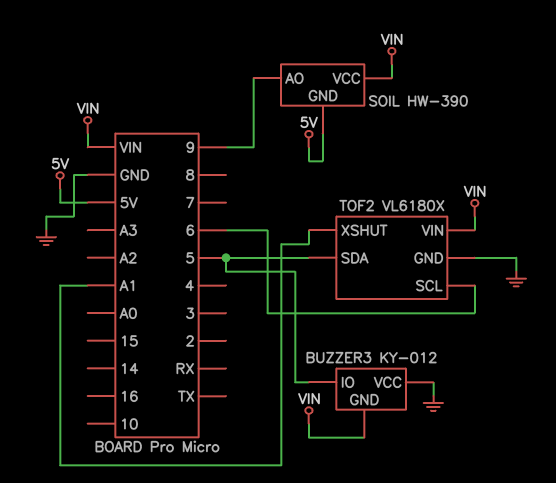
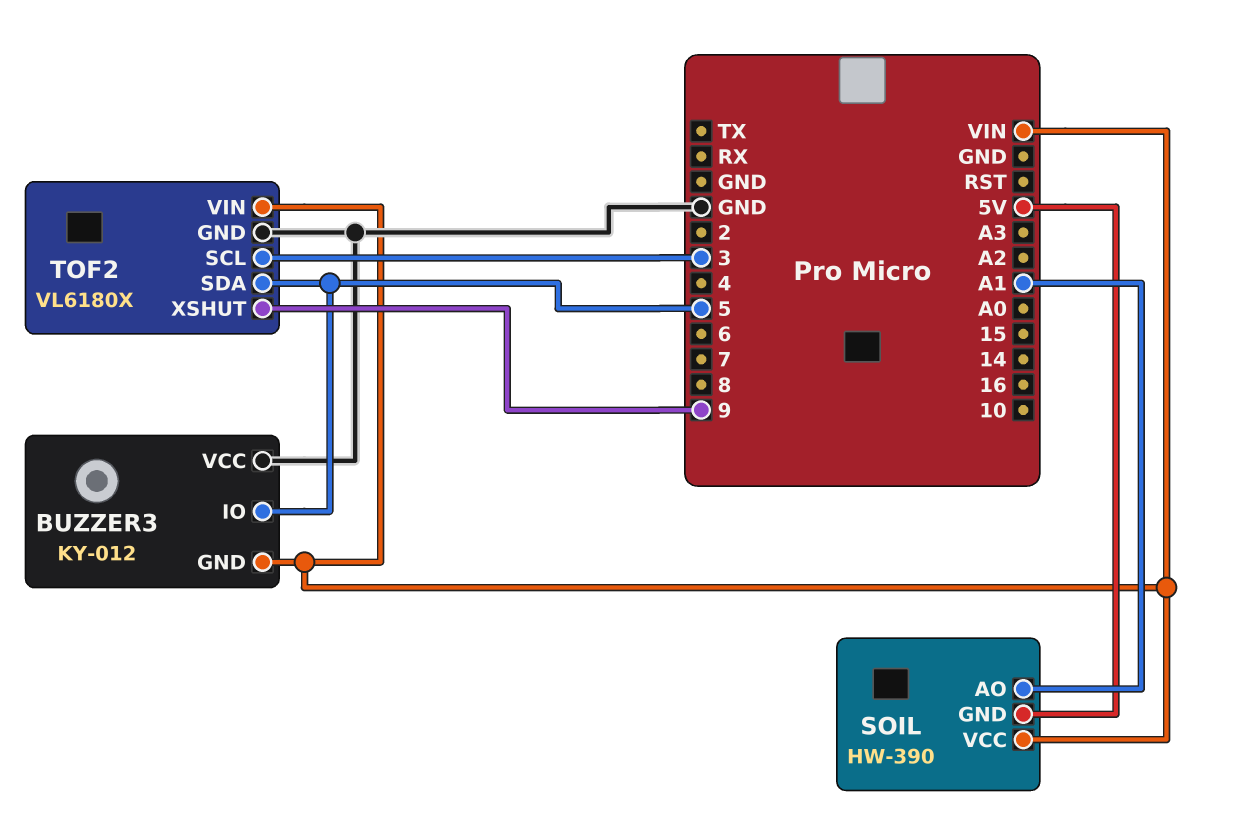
SOIL pin AO: 9 -> A1
TOF2 pin SCL: 6 -> 3
TOF2 pin XSHUT: A1 -> 9

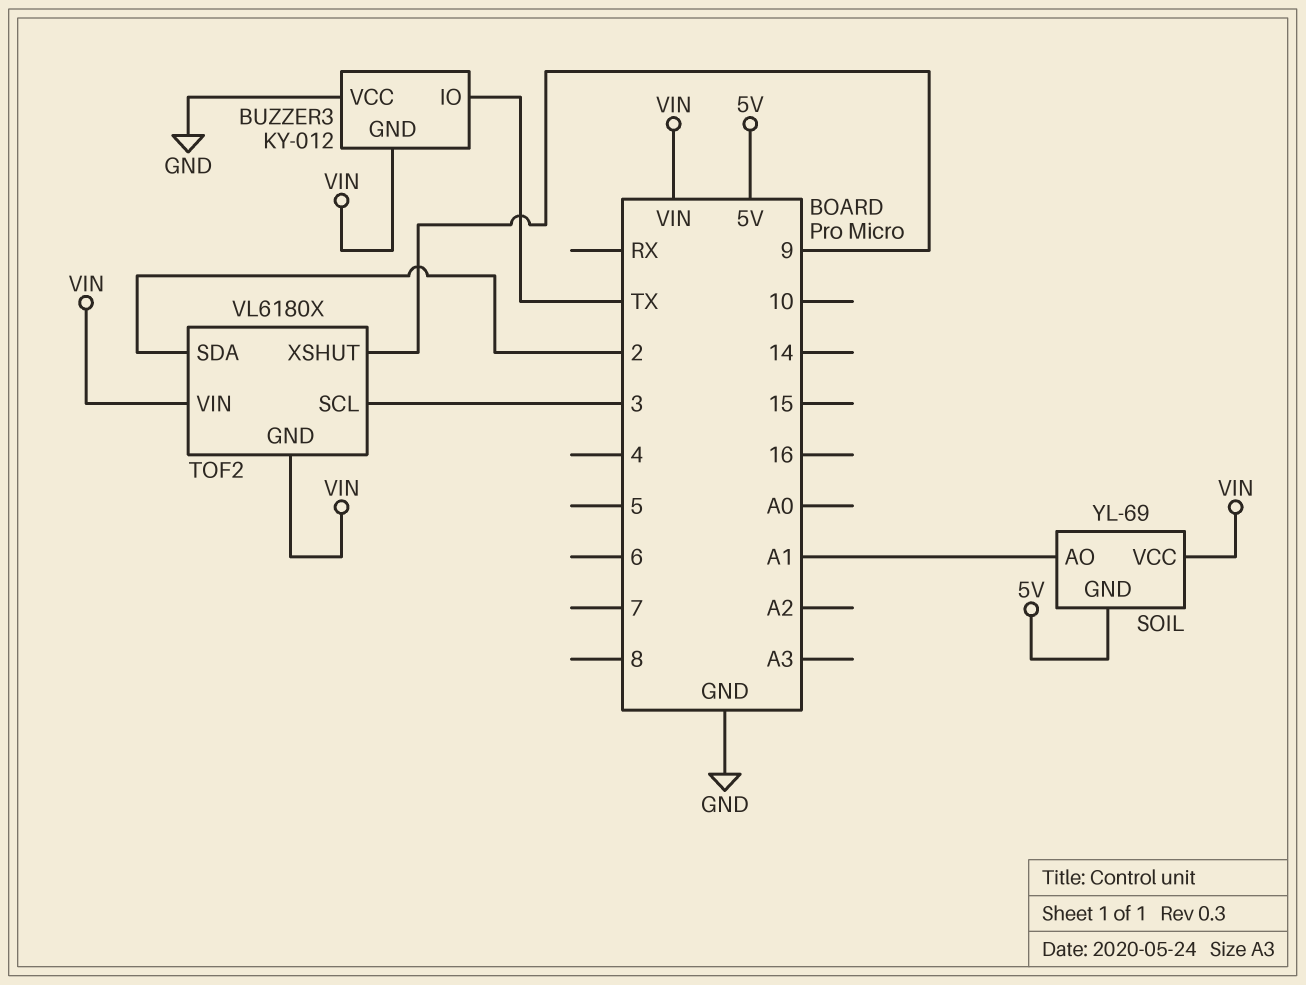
BUZZER3 pin IO: 5 -> TX
SOIL: HW-390 -> YL-69
TOF2 pin GND: GND -> VIN
TOF2 pin SDA: 5 -> 2

